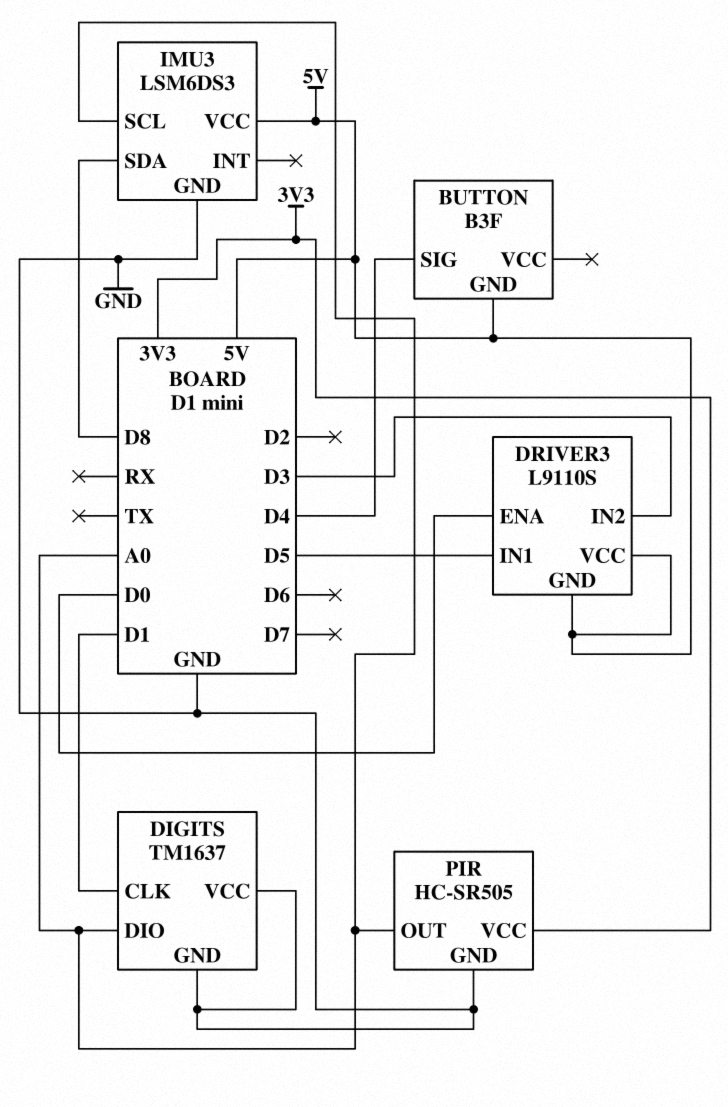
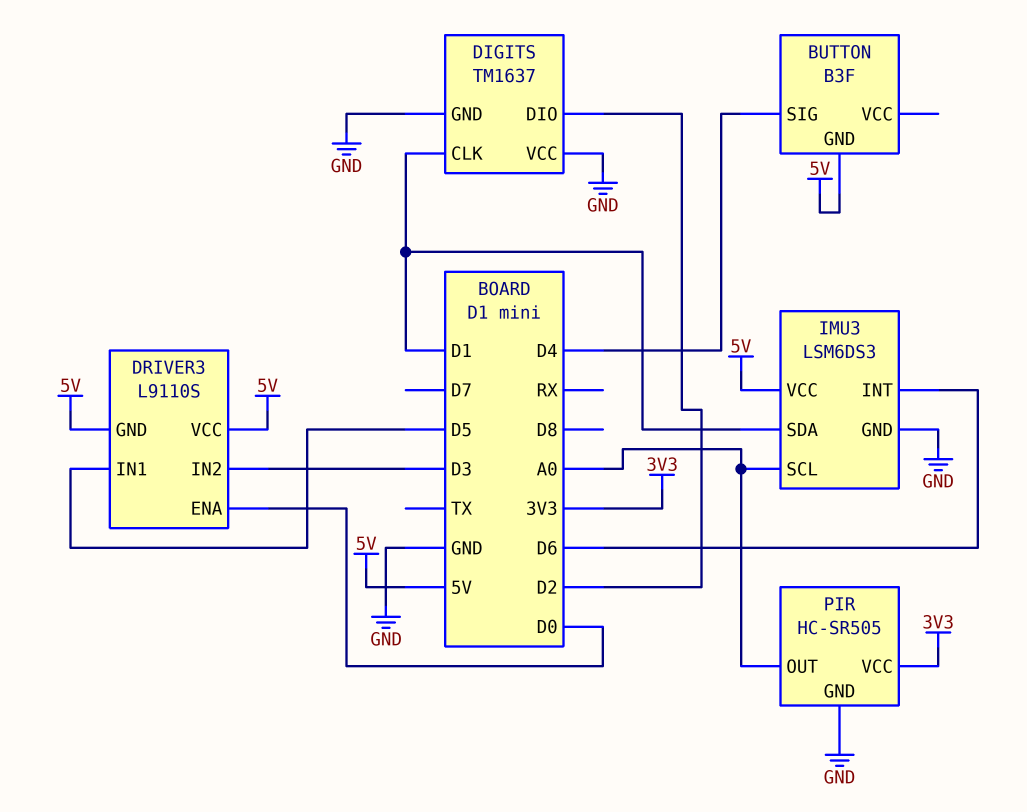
DIGITS pin DIO: A0 -> D2
IMU3 pin INT: none -> D6
IMU3 pin SDA: D8 -> D1

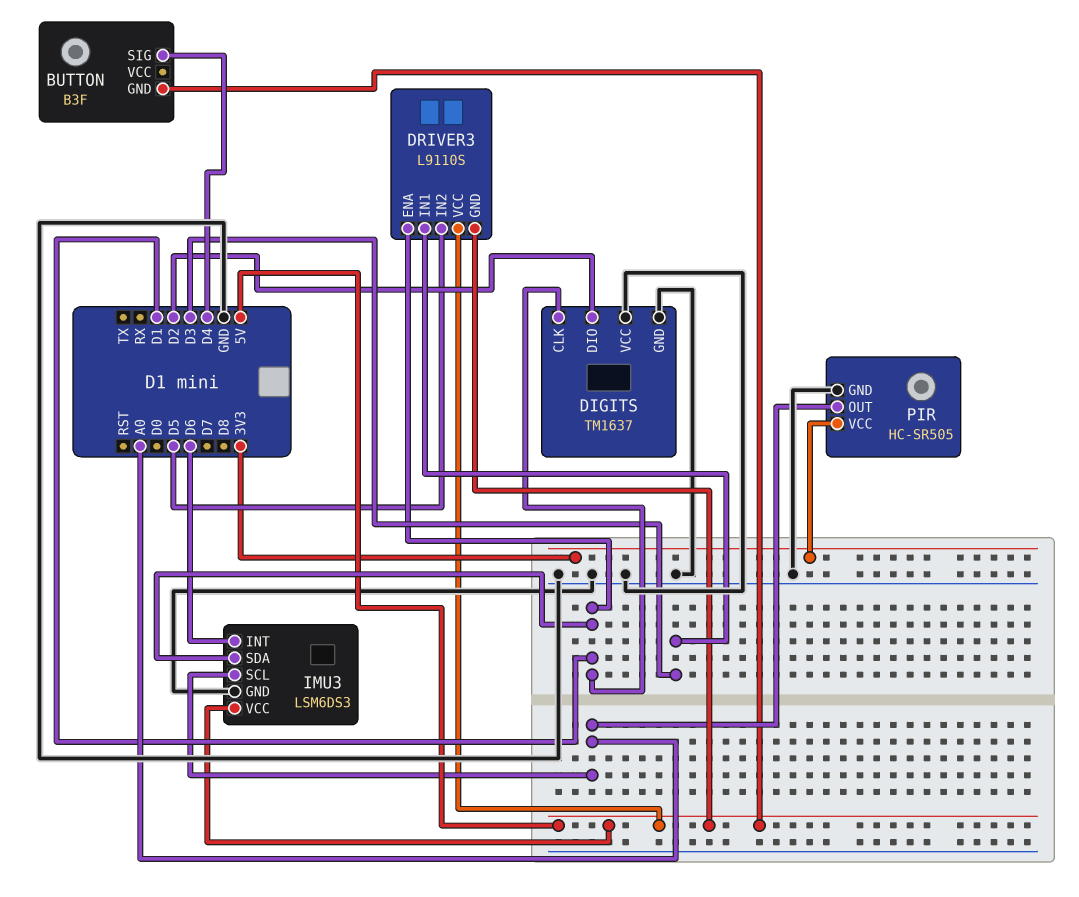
DRIVER3 pin ENA: D0 -> D1
DRIVER3 pin IN1: D5 -> D3
DRIVER3 pin IN2: D3 -> D5

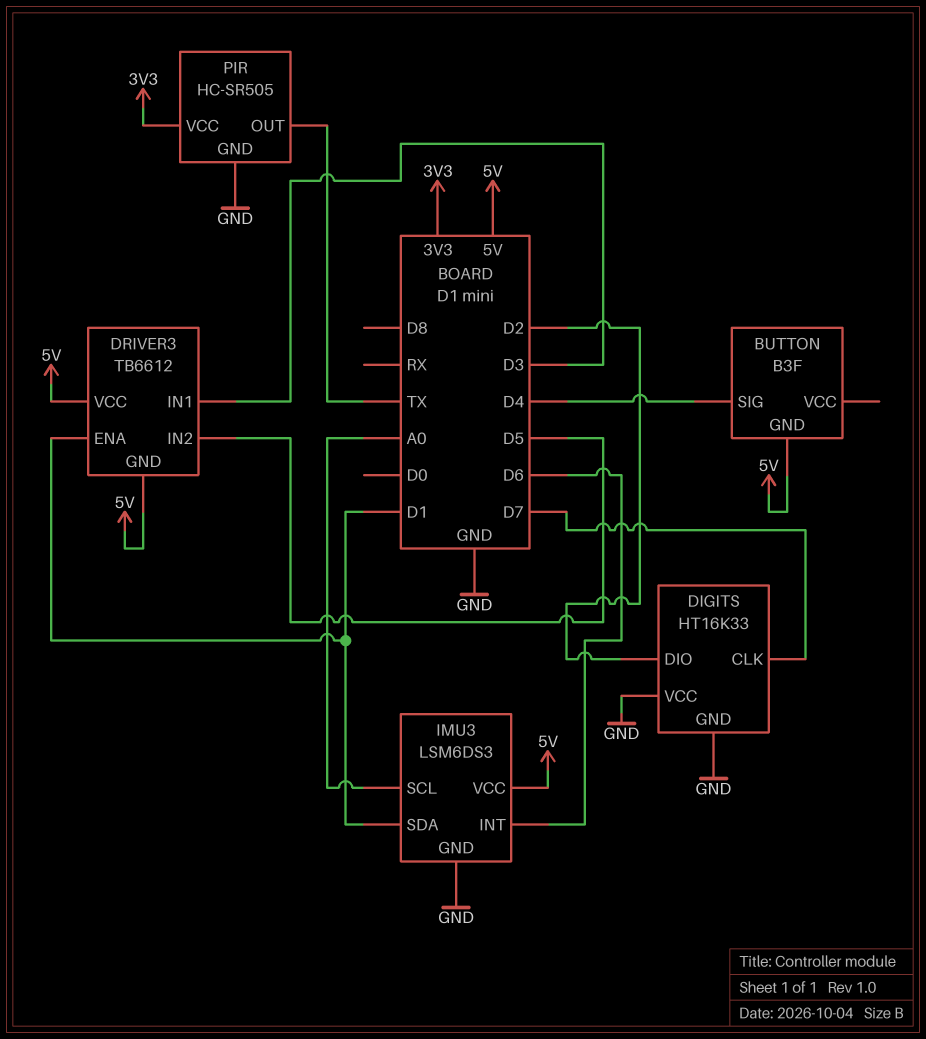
DIGITS: TM1637 -> HT16K33
DIGITS pin CLK: D1 -> D7
DRIVER3: L9110S -> TB6612
PIR pin OUT: A0 -> TX

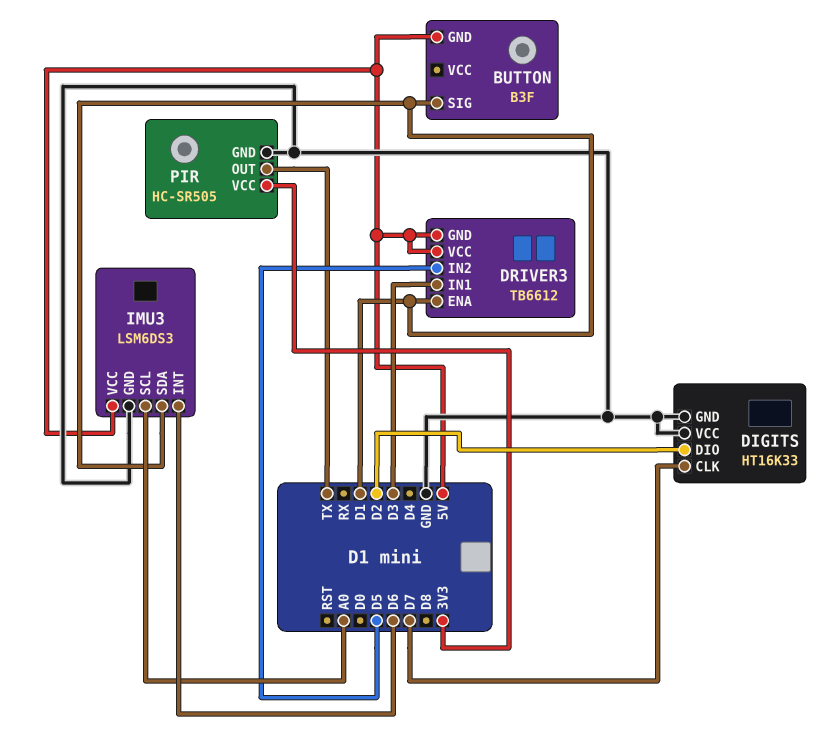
BUTTON pin SIG: D4 -> D1

